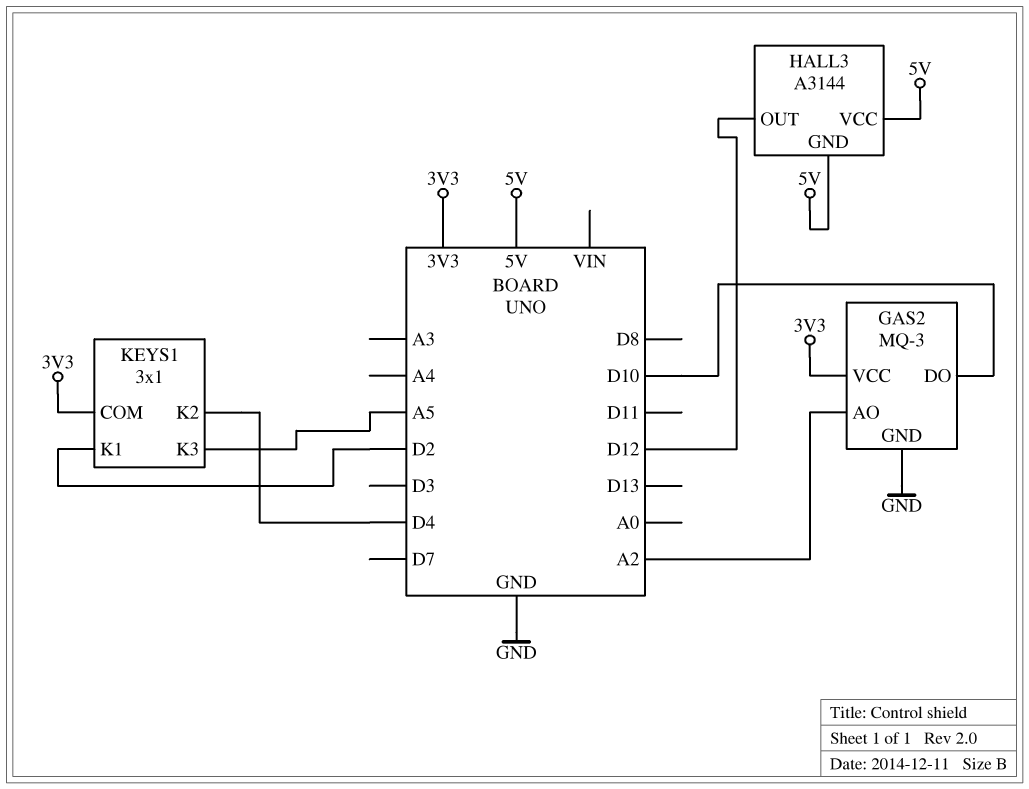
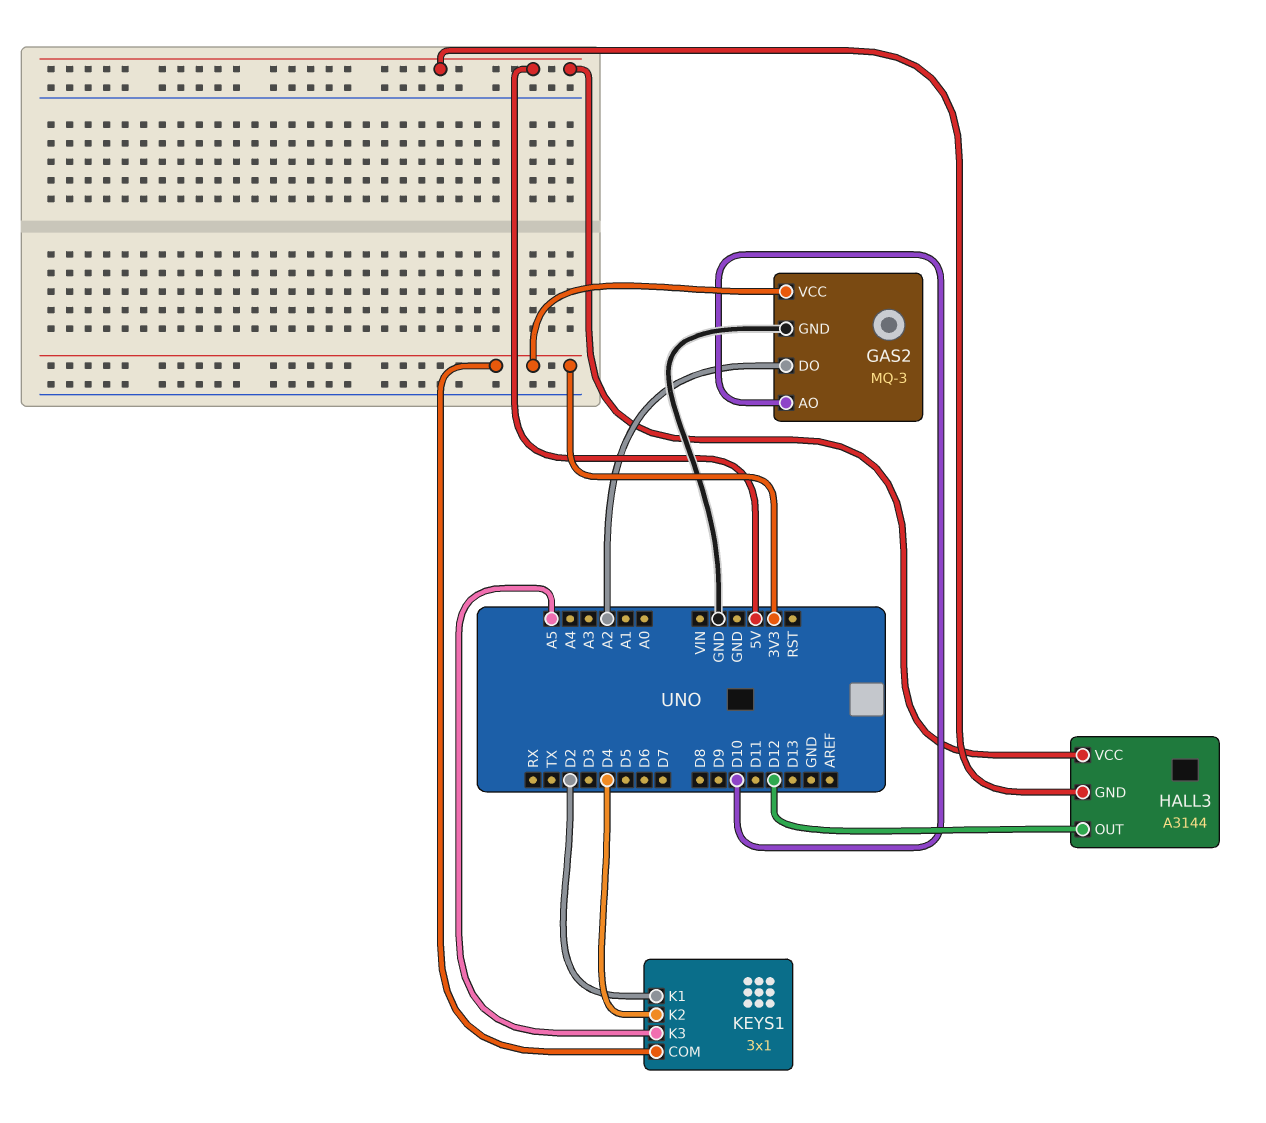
GAS2 pin AO: A2 -> D10
GAS2 pin DO: D10 -> A2

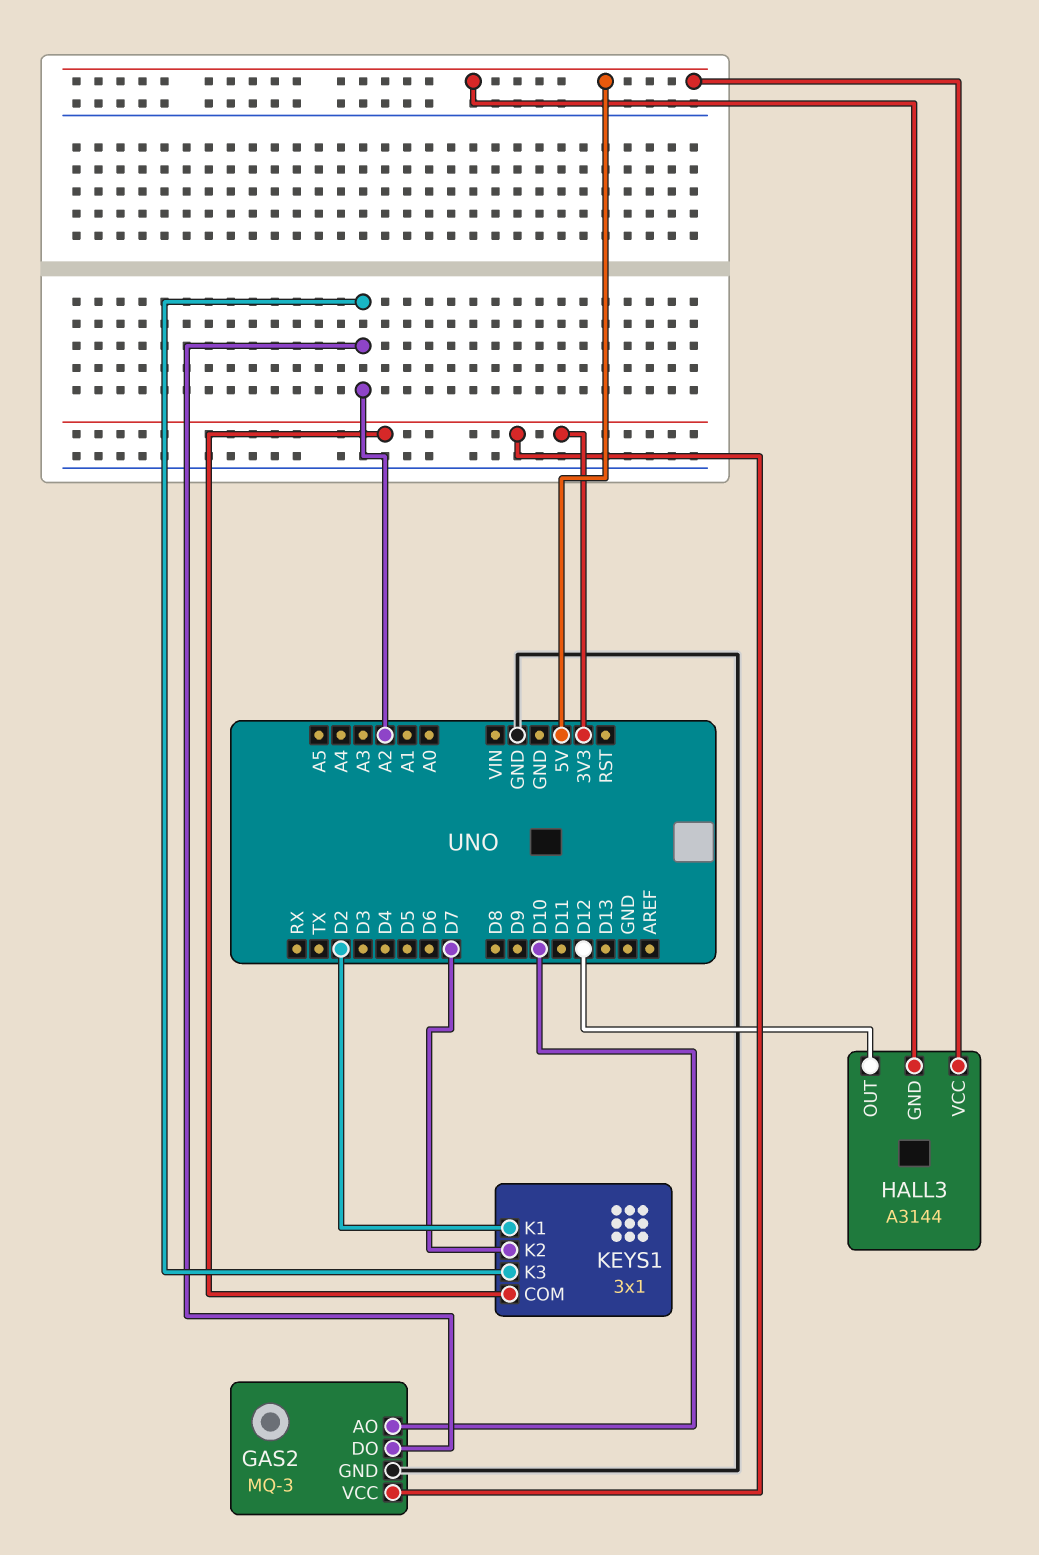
KEYS1 pin K2: D4 -> D7
KEYS1 pin K3: A5 -> A2

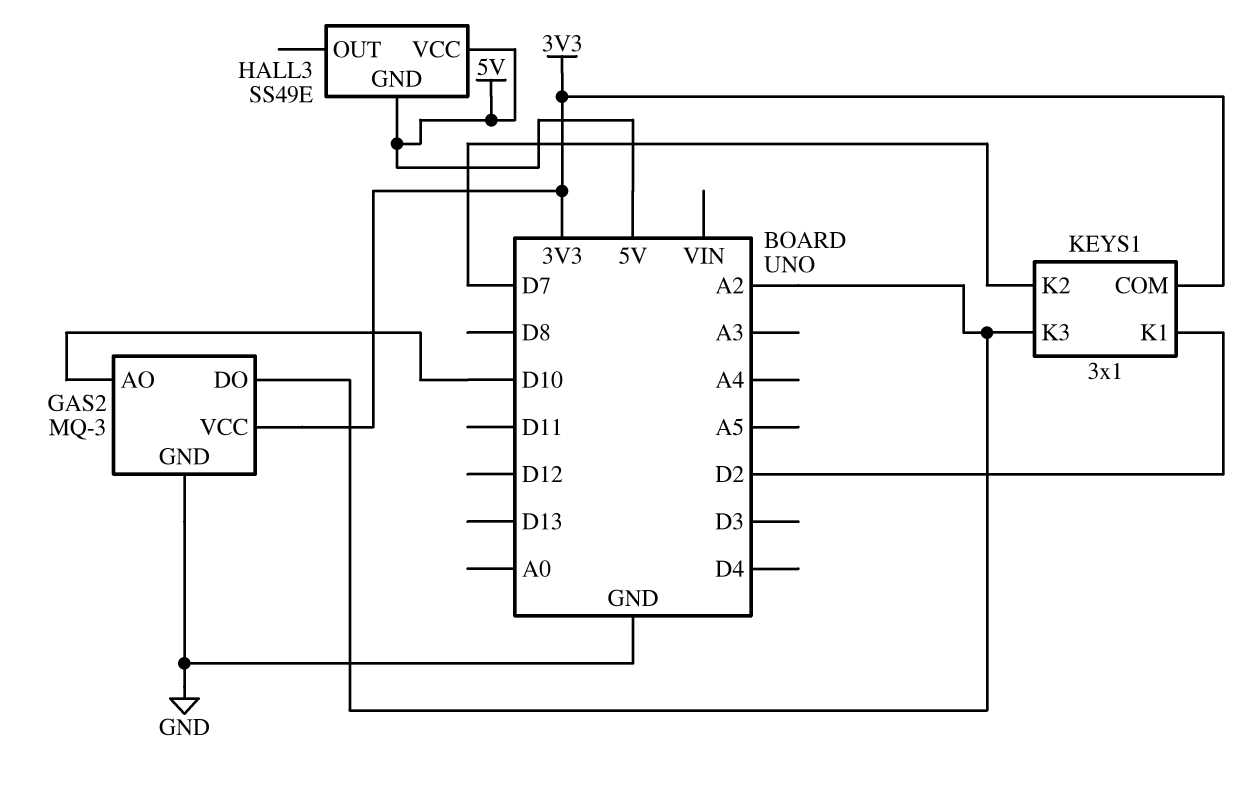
HALL3: A3144 -> SS49E
HALL3 pin OUT: D12 -> none

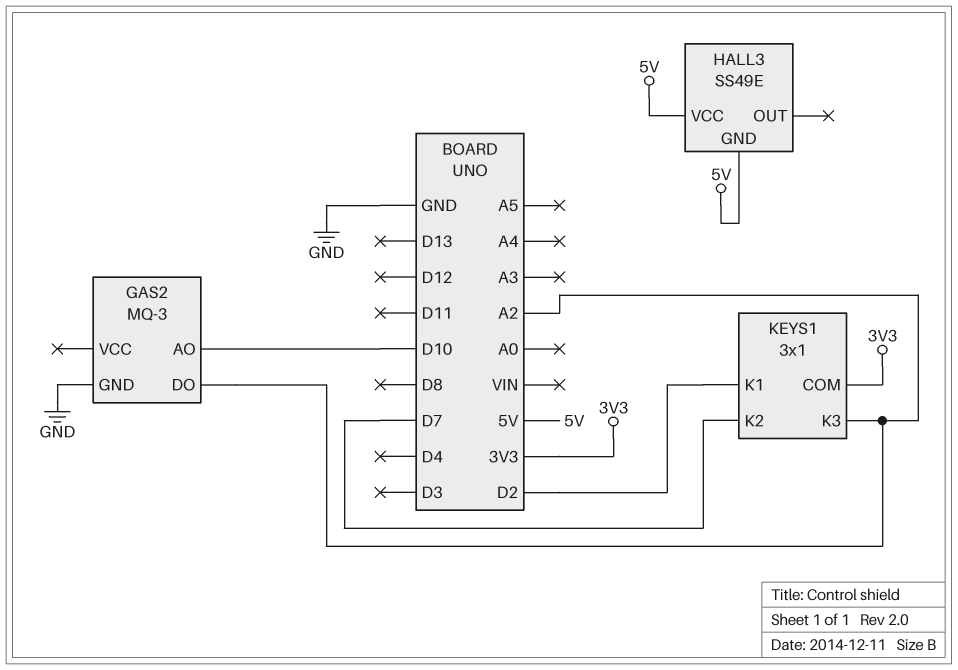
GAS2 pin VCC: 3V3 -> none

